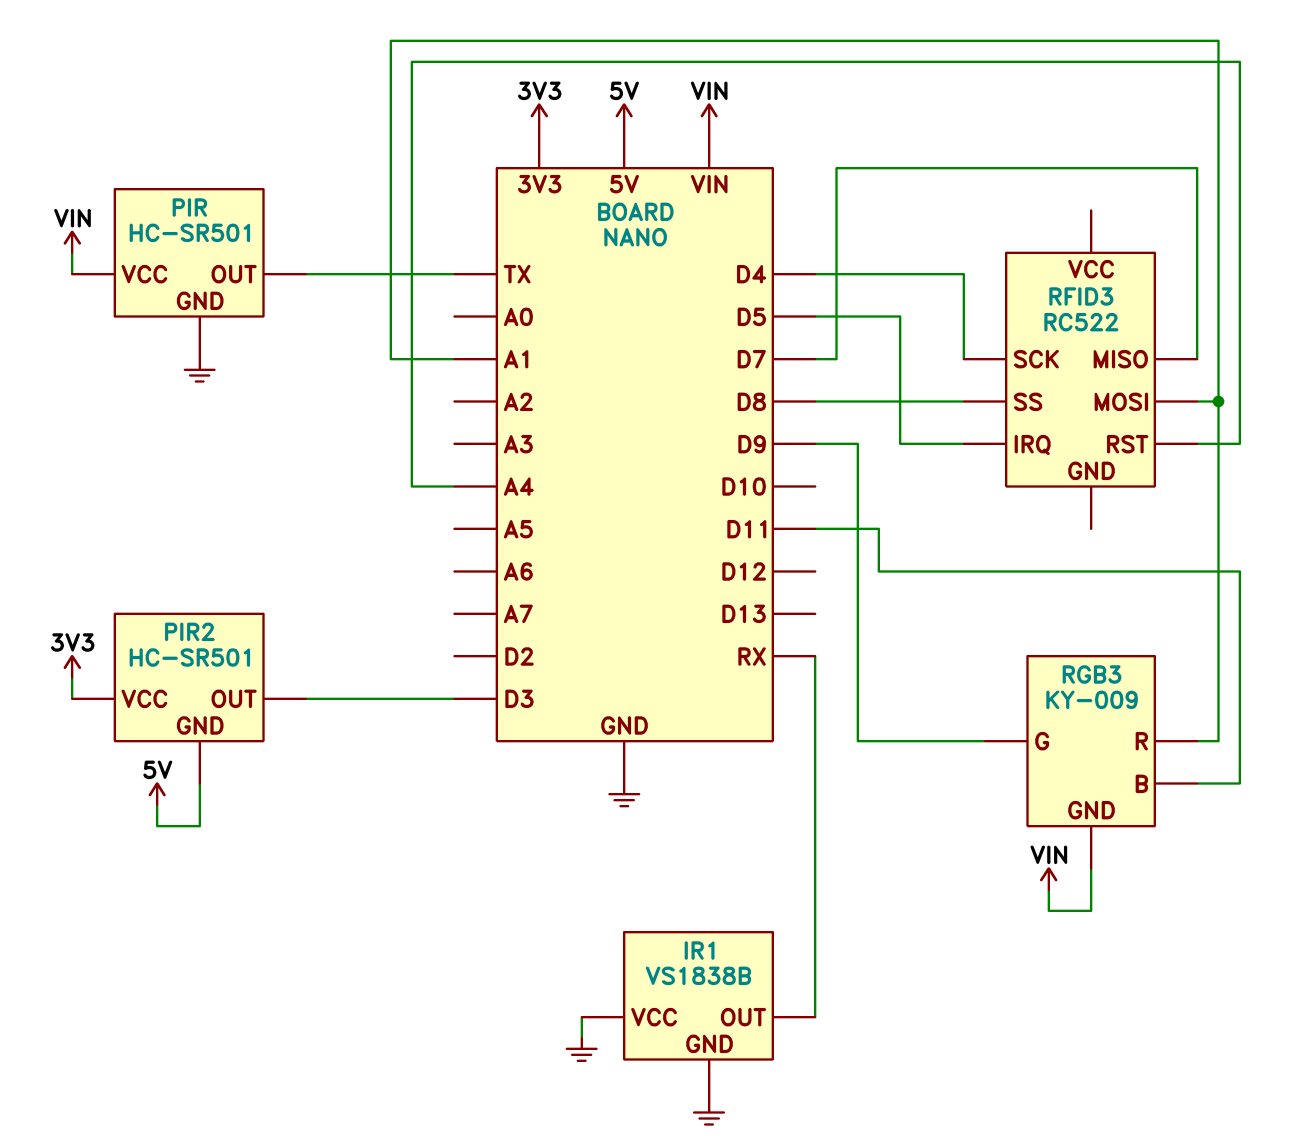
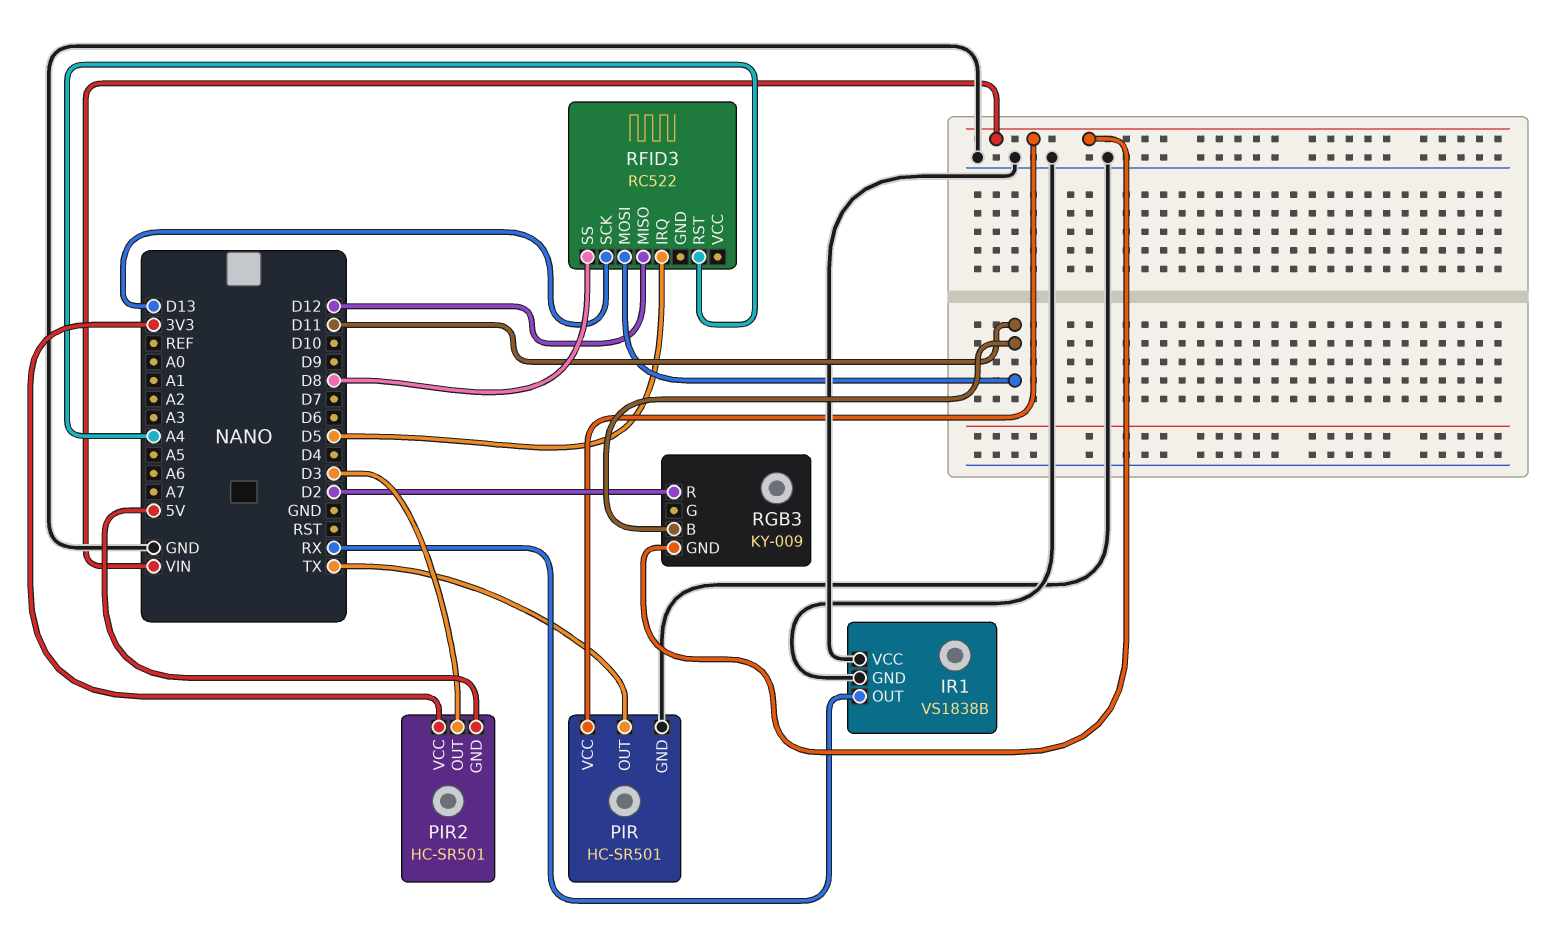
RFID3 pin MISO: D7 -> D12
RFID3 pin MOSI: A1 -> D11
RFID3 pin SCK: D4 -> D13
RGB3 pin G: D9 -> none
RGB3 pin R: A1 -> D2

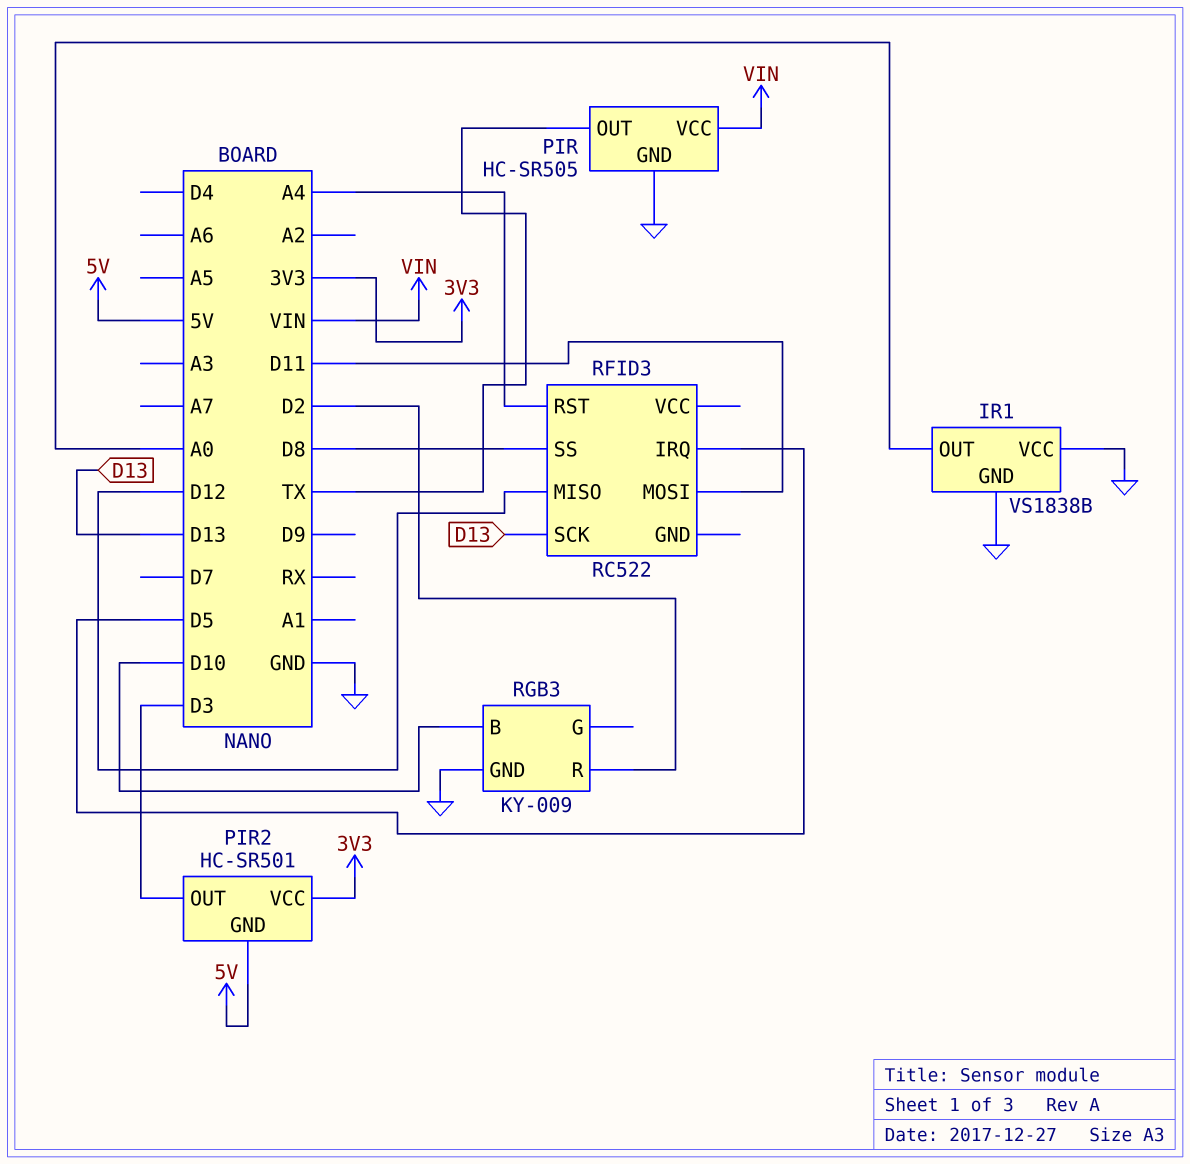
IR1 pin OUT: RX -> A0
PIR: HC-SR501 -> HC-SR505
RGB3 pin B: D11 -> D10
RGB3 pin GND: VIN -> GND

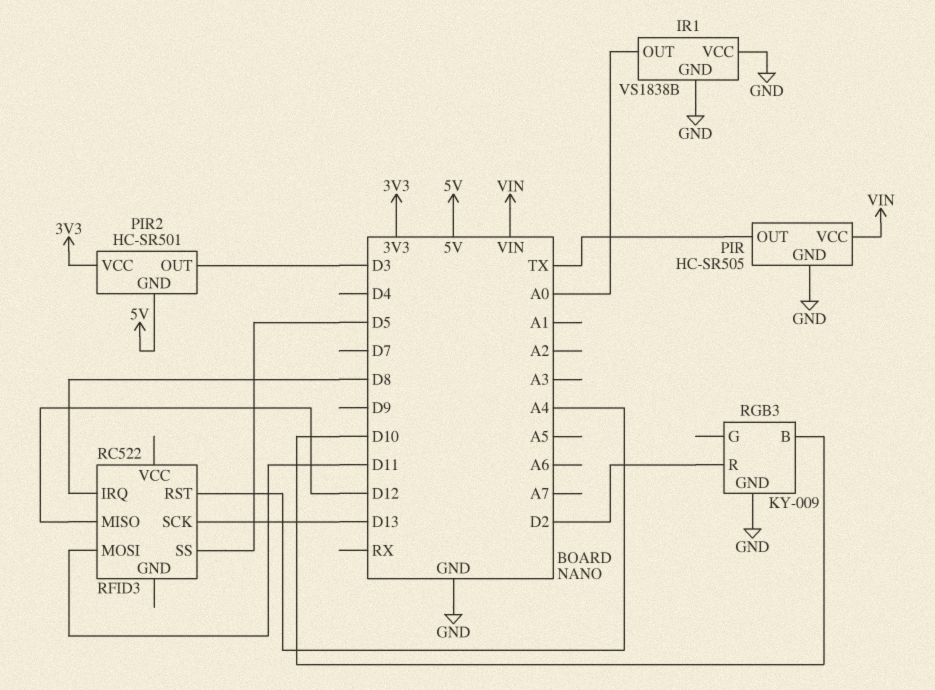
RFID3 pin IRQ: D5 -> D8
RFID3 pin SS: D8 -> D5

